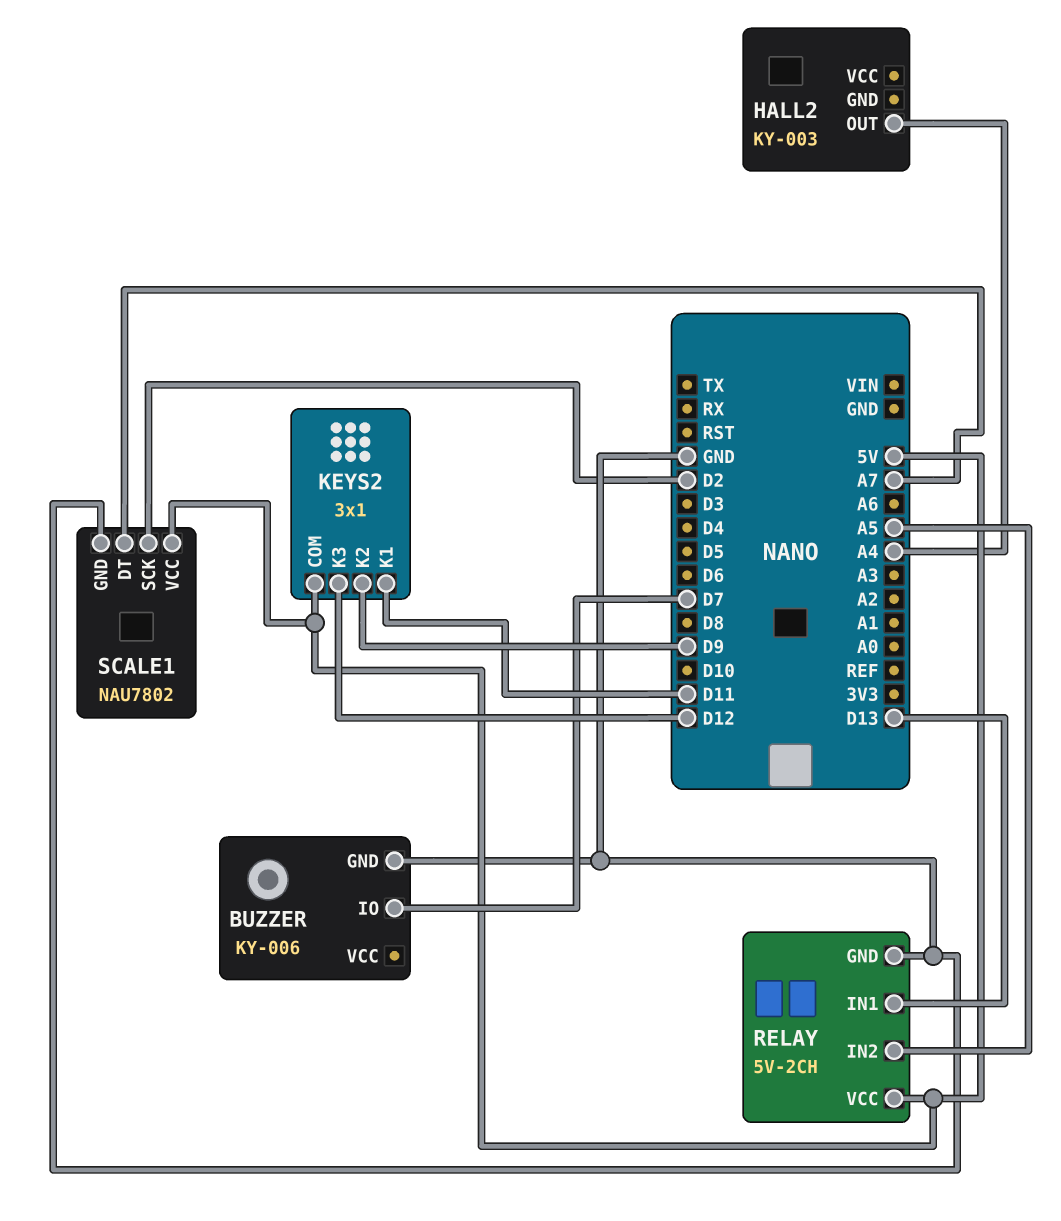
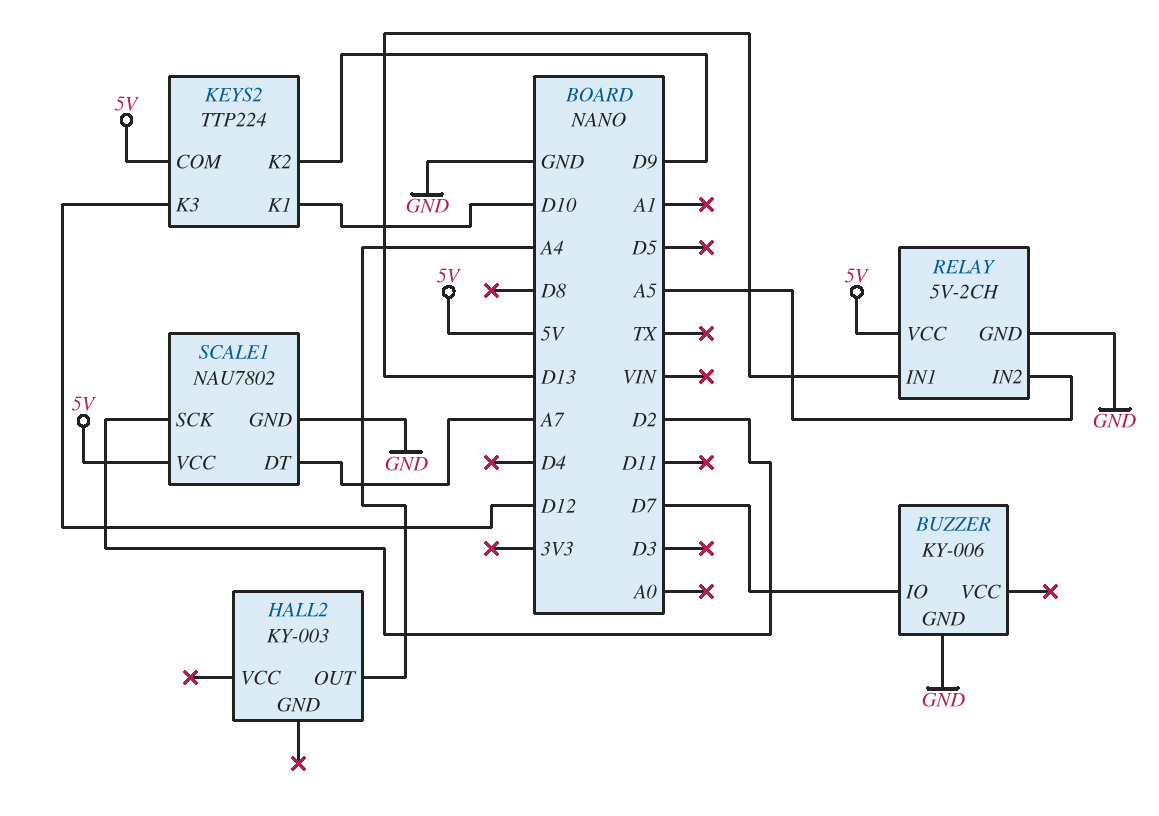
KEYS2: 3x1 -> TTP224
KEYS2 pin K1: D11 -> D10

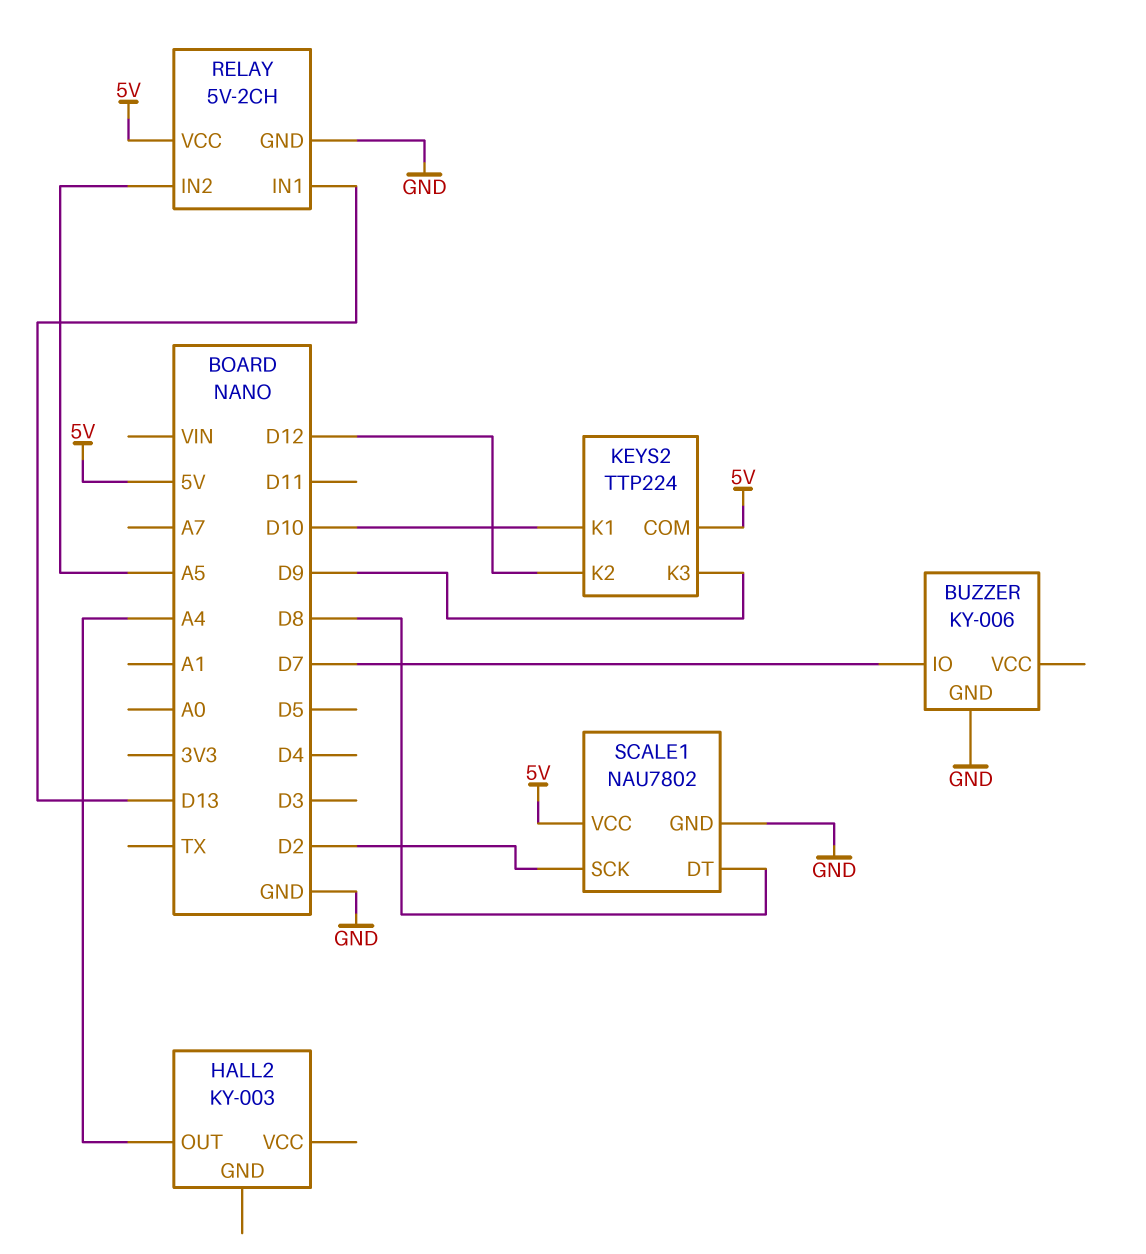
KEYS2 pin K2: D9 -> D12
KEYS2 pin K3: D12 -> D9
SCALE1 pin DT: A7 -> D8

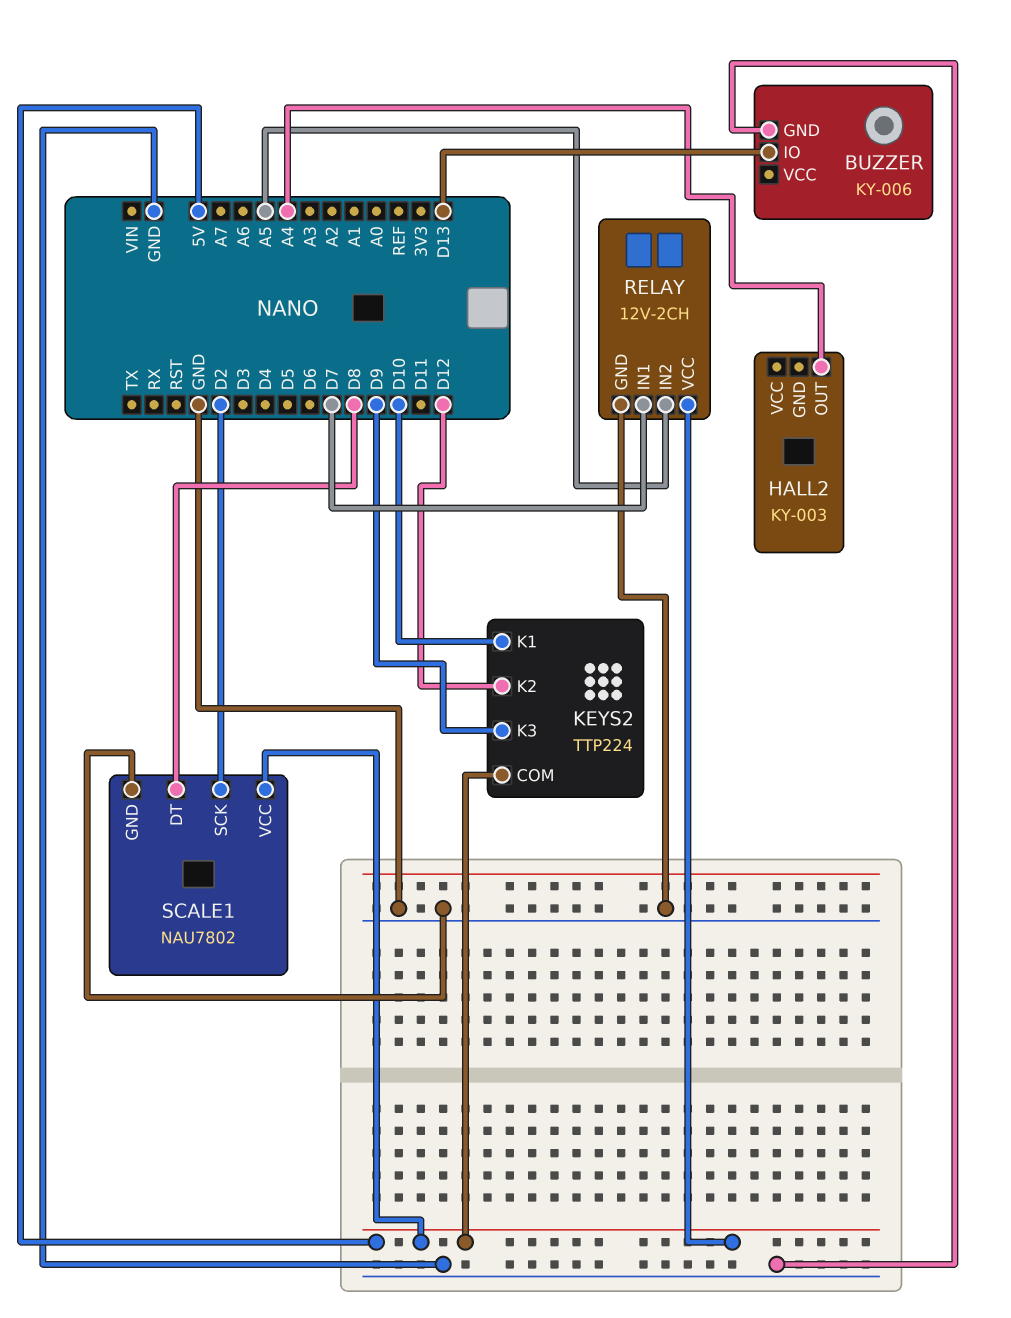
BUZZER pin IO: D7 -> D13
RELAY: 5V-2CH -> 12V-2CH
RELAY pin IN1: D13 -> D7

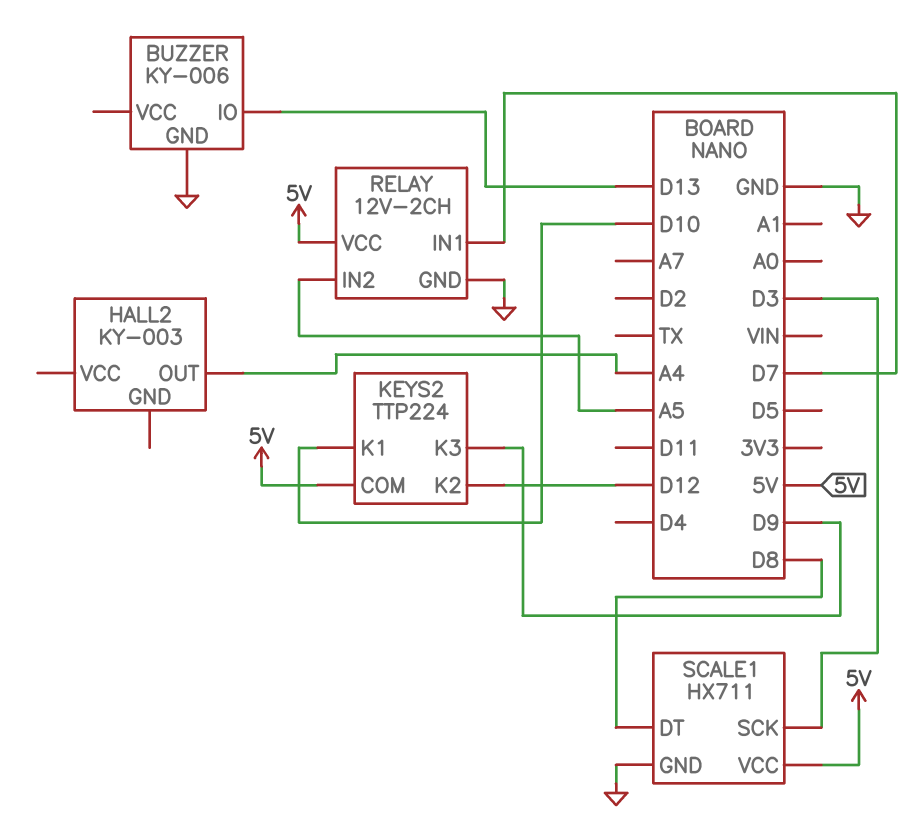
SCALE1: NAU7802 -> HX711
SCALE1 pin SCK: D2 -> D3

